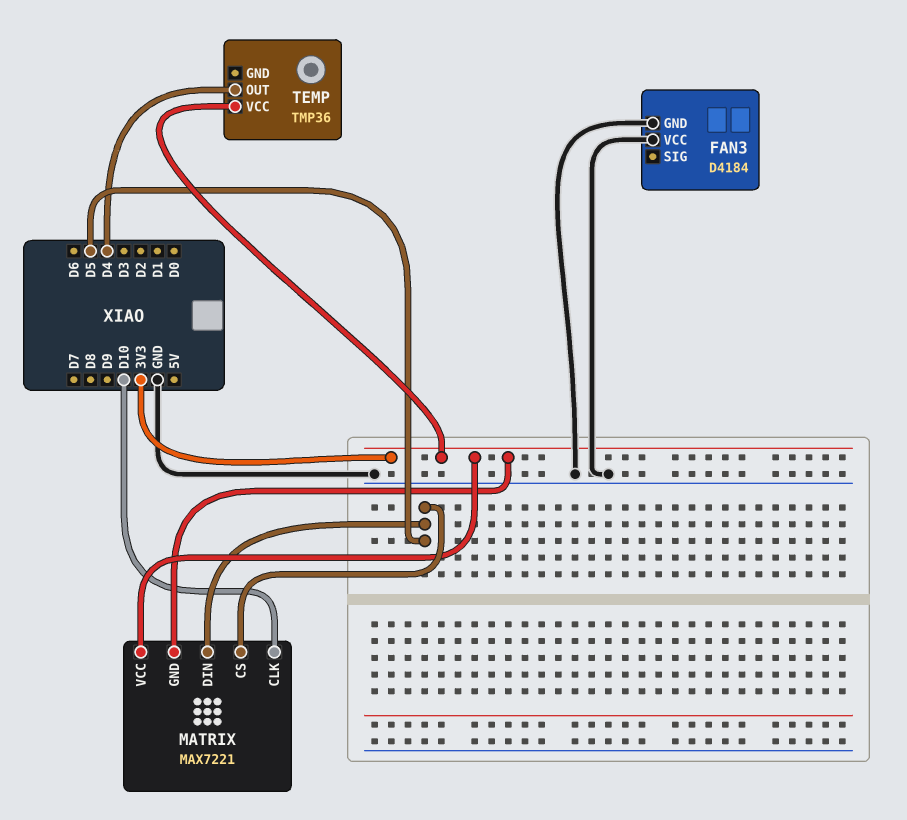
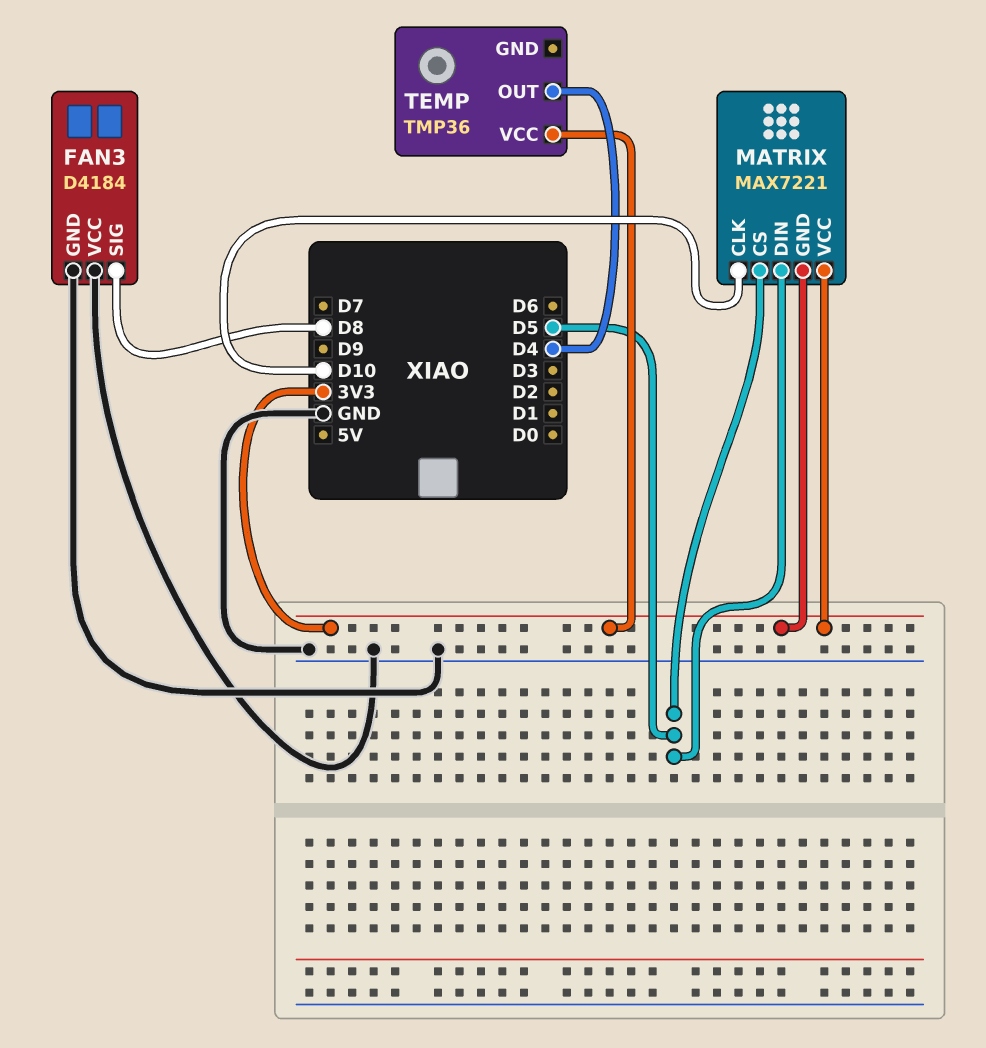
FAN3 pin SIG: none -> D8

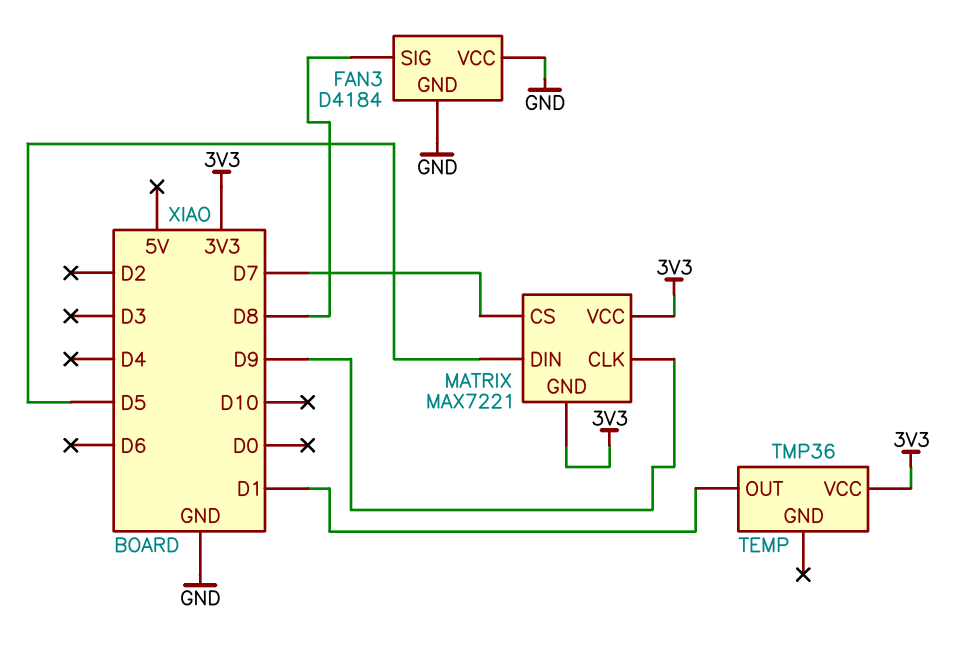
MATRIX pin CLK: D10 -> D9
MATRIX pin CS: D5 -> D7
TEMP pin OUT: D4 -> D1

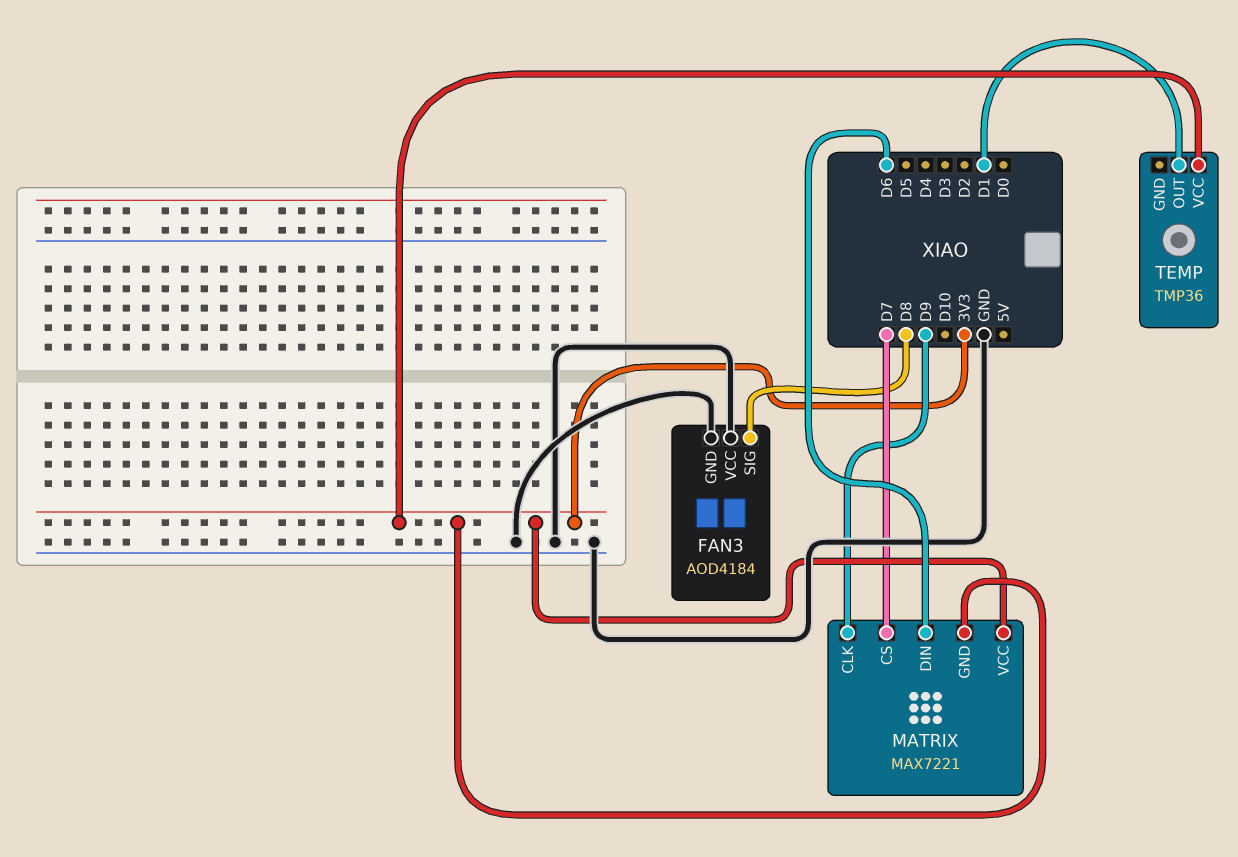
FAN3: D4184 -> AOD4184
MATRIX pin DIN: D5 -> D6

